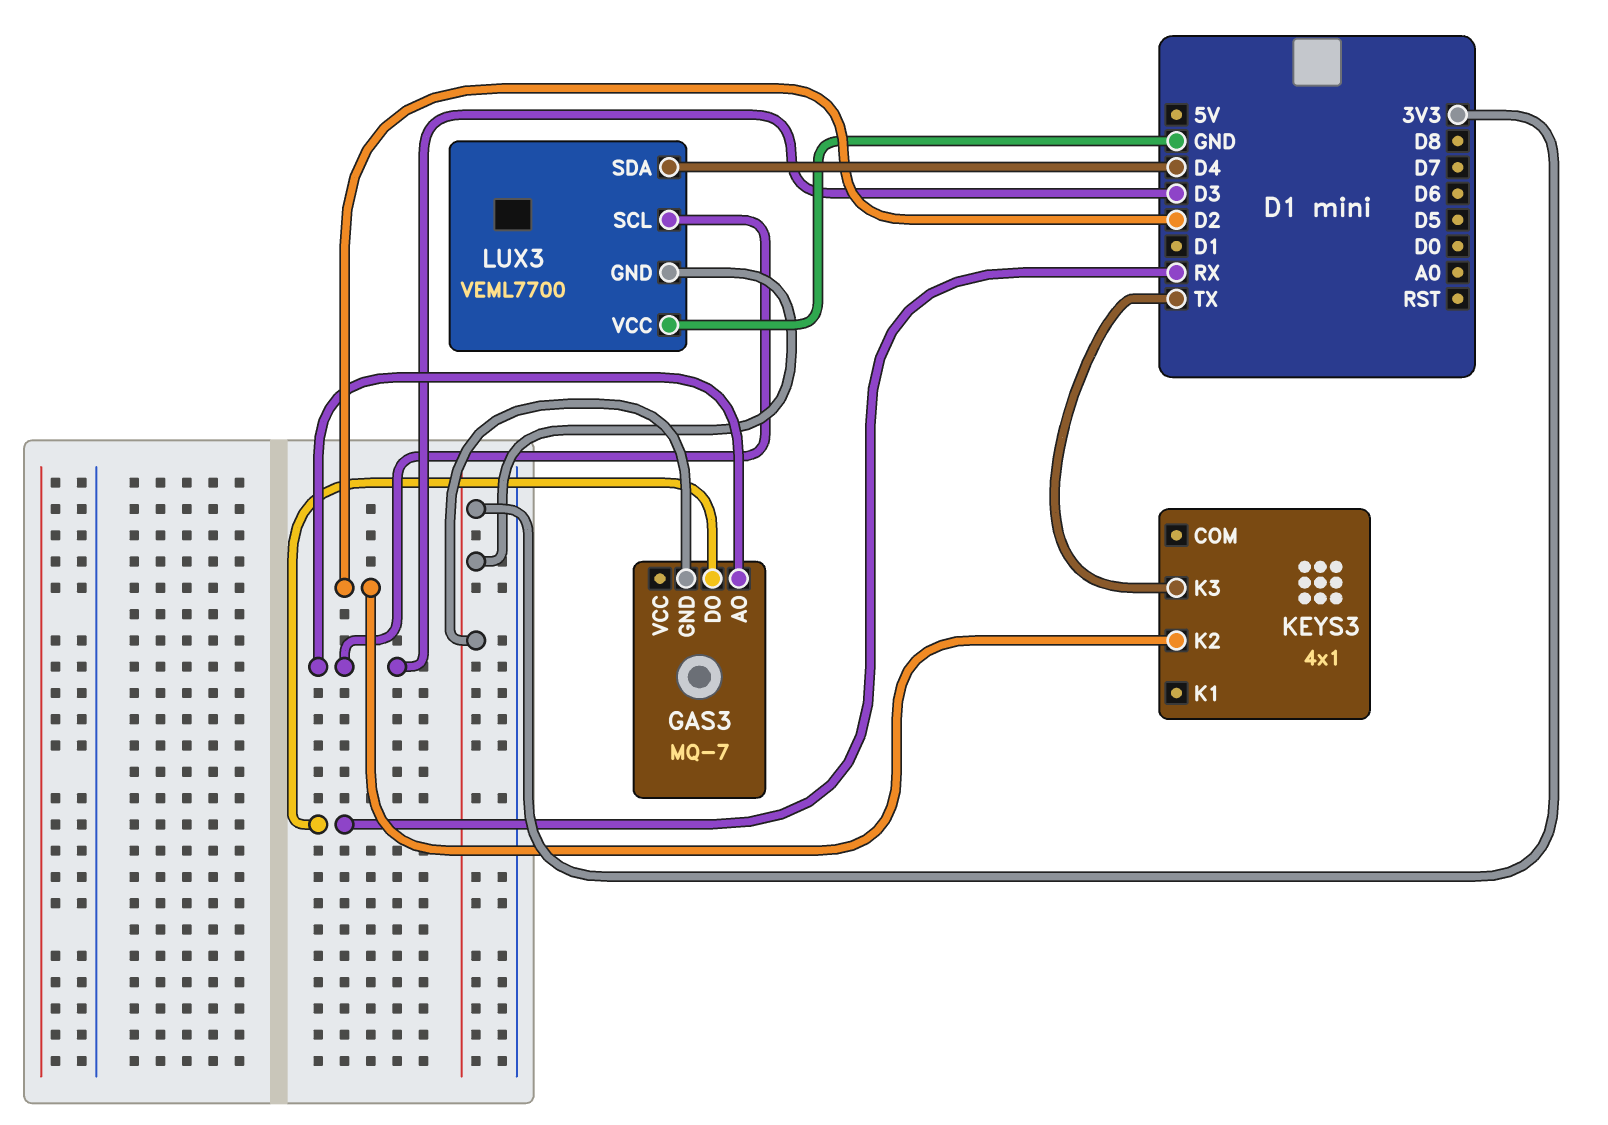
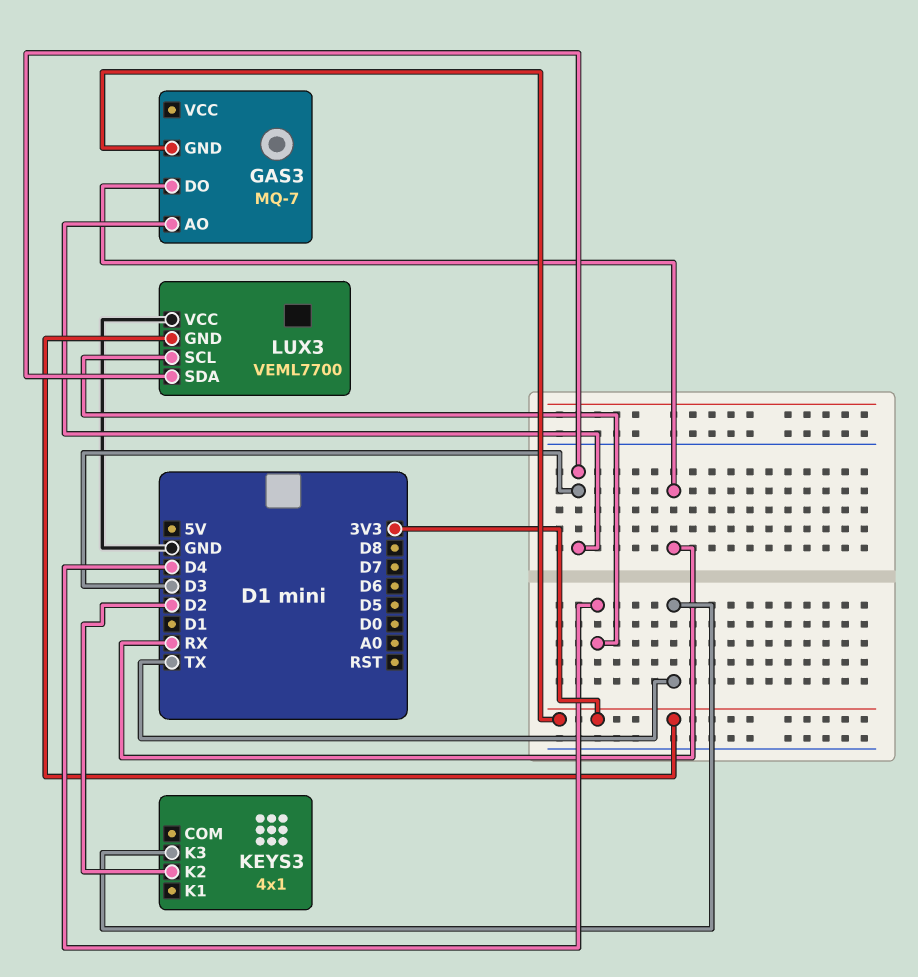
LUX3 pin SCL: D3 -> D4
LUX3 pin SDA: D4 -> D3

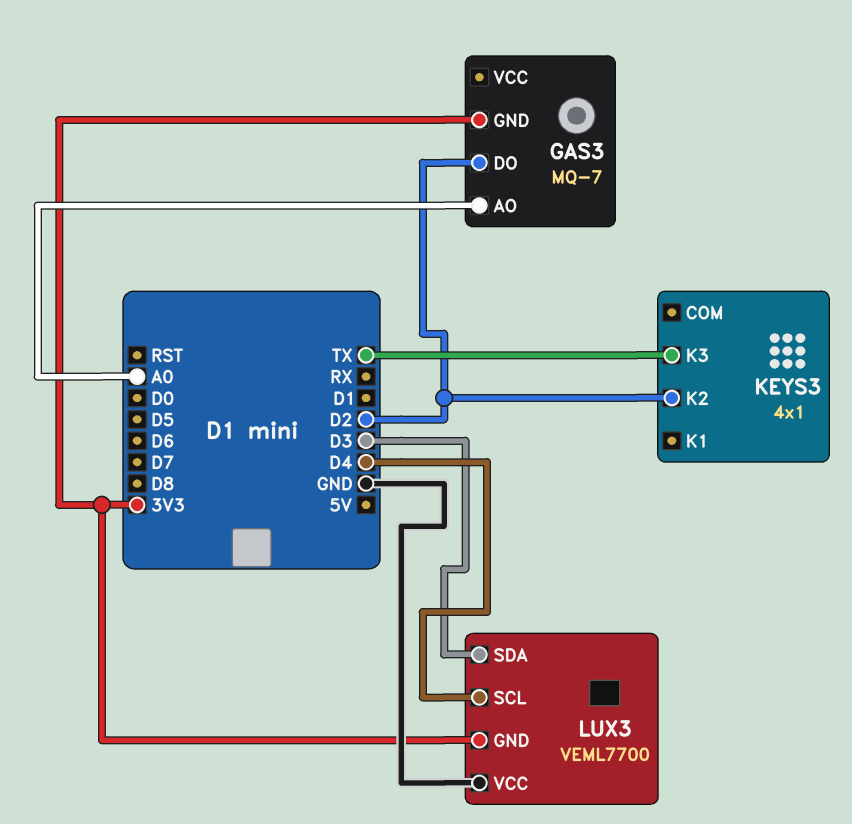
GAS3 pin AO: D3 -> A0
GAS3 pin DO: RX -> D2

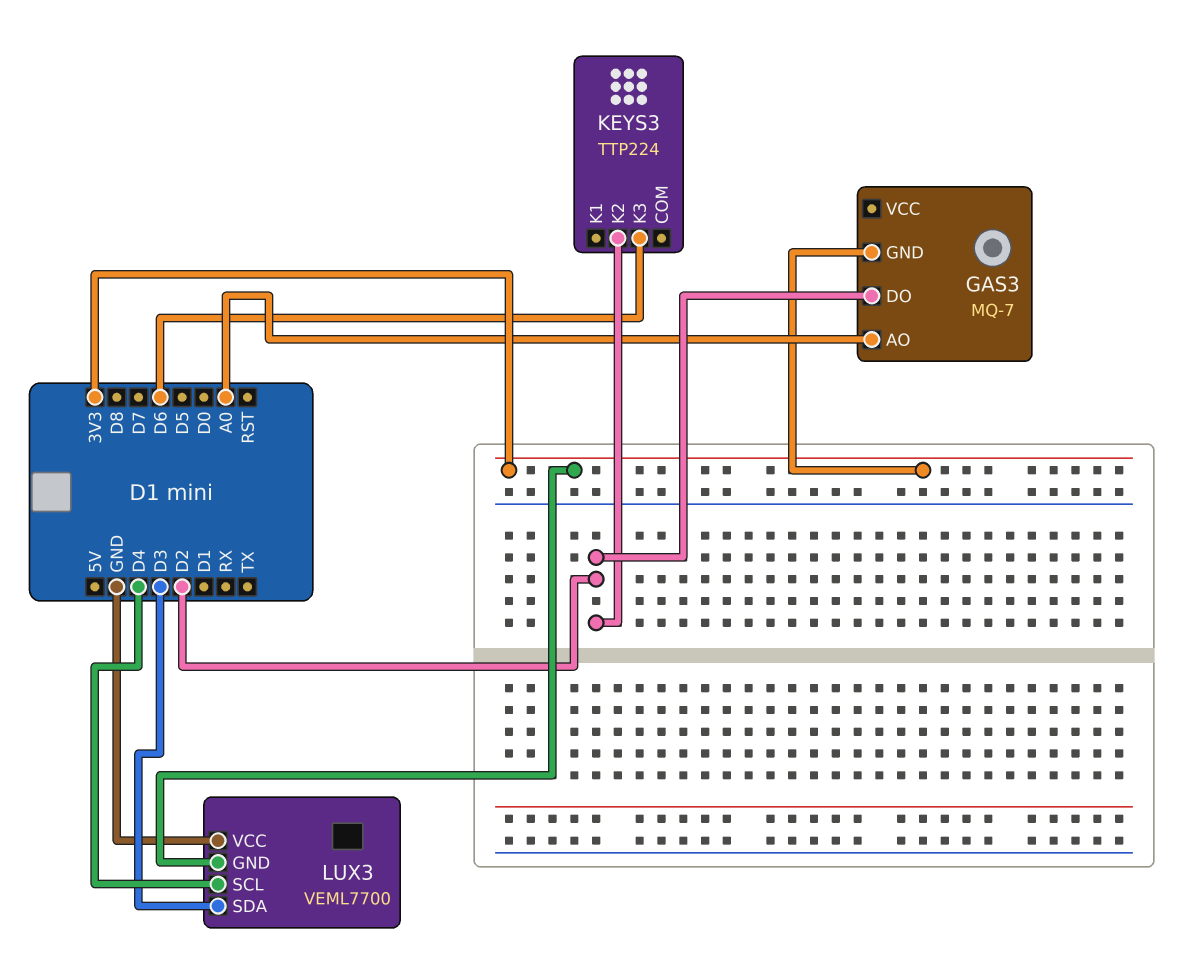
KEYS3: 4x1 -> TTP224
KEYS3 pin K3: TX -> D6

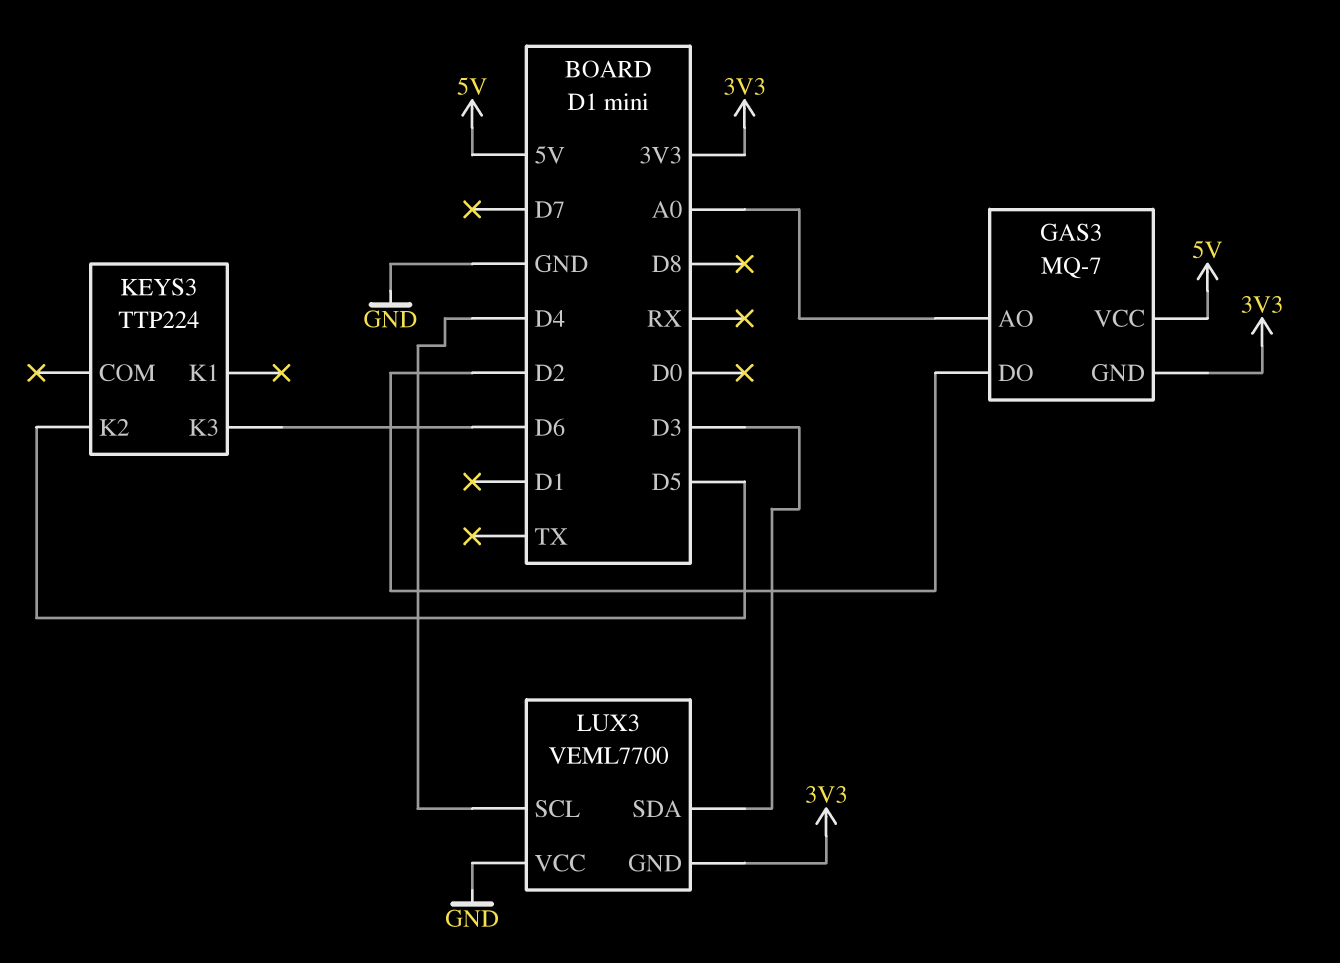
GAS3 pin VCC: none -> 5V
KEYS3 pin K2: D2 -> D5

